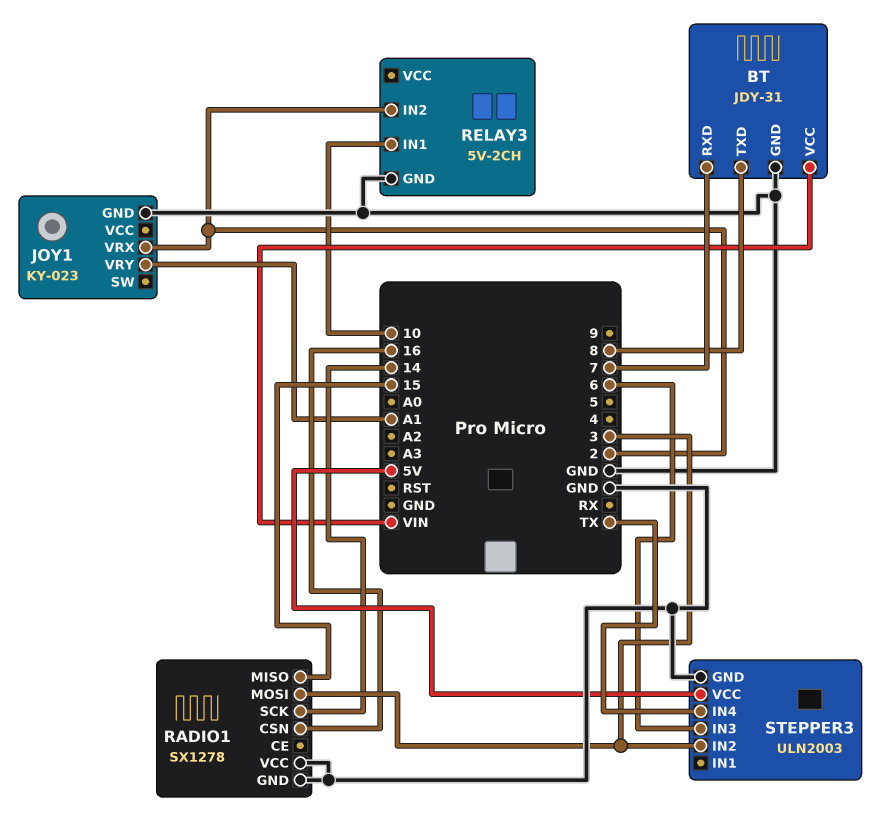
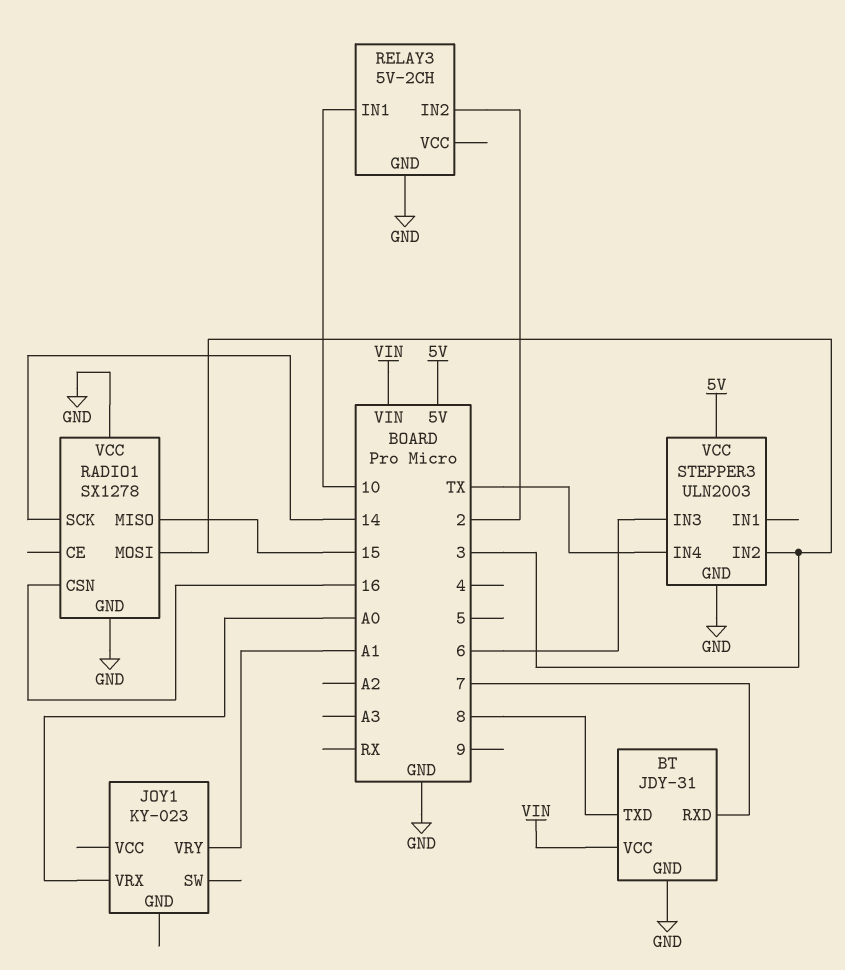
JOY1 pin GND: GND -> none
JOY1 pin VRX: 2 -> A0

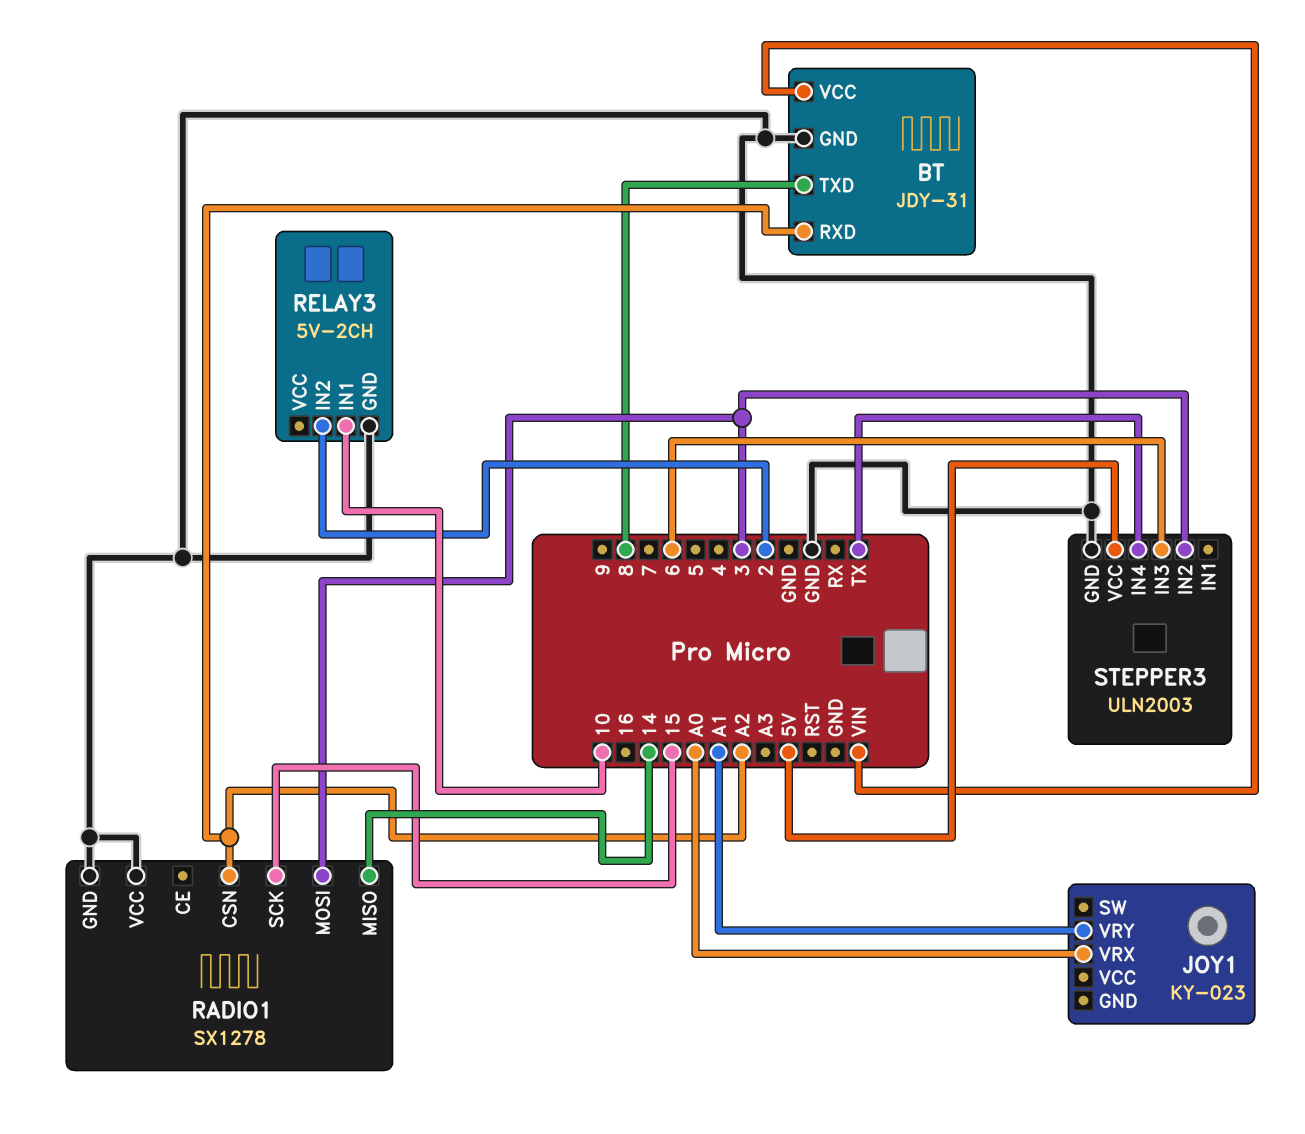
BT pin RXD: 7 -> A2
RADIO1 pin CSN: 16 -> A2
RADIO1 pin MISO: 15 -> 14
RADIO1 pin SCK: 14 -> 15

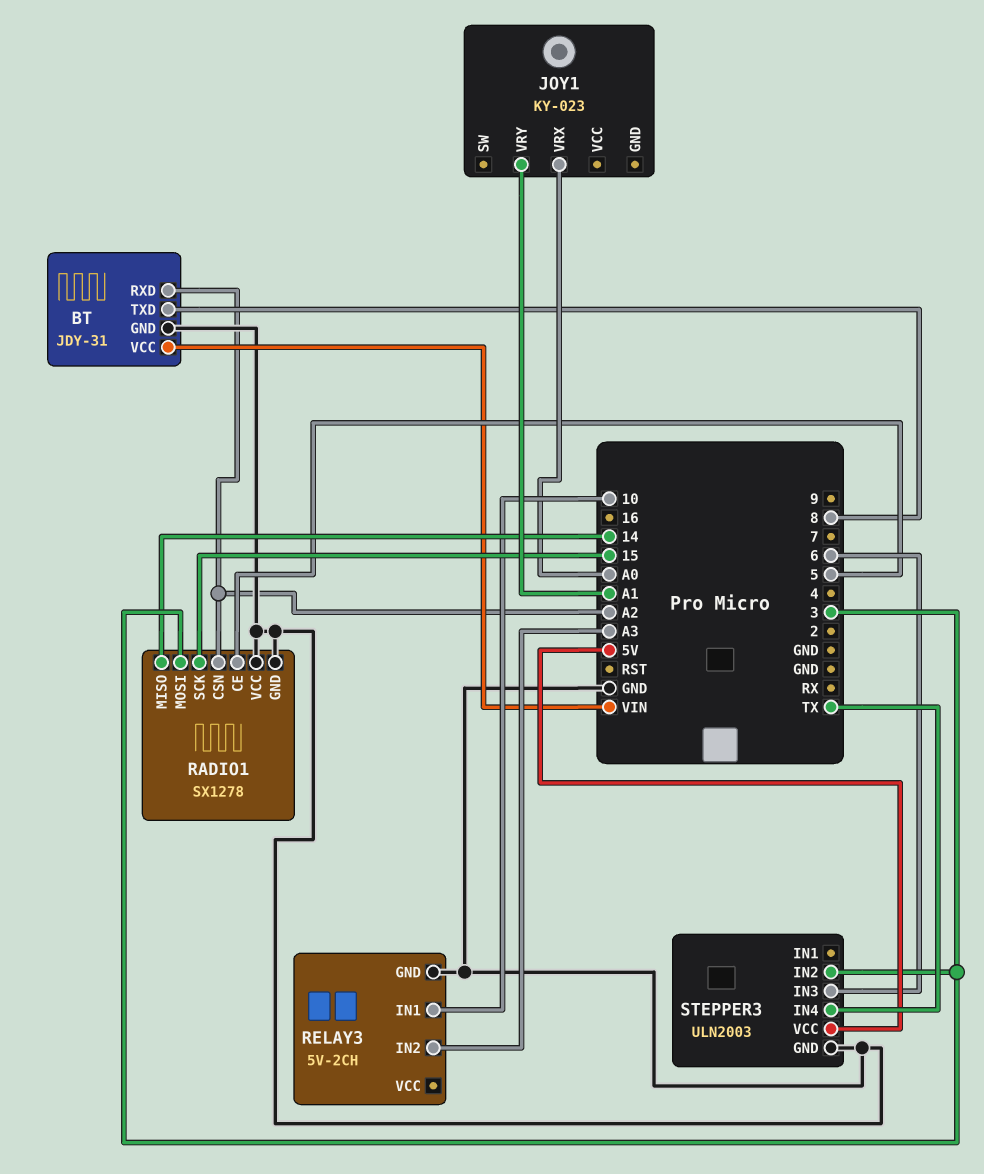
RADIO1 pin CE: none -> 5
RELAY3 pin IN2: 2 -> A3

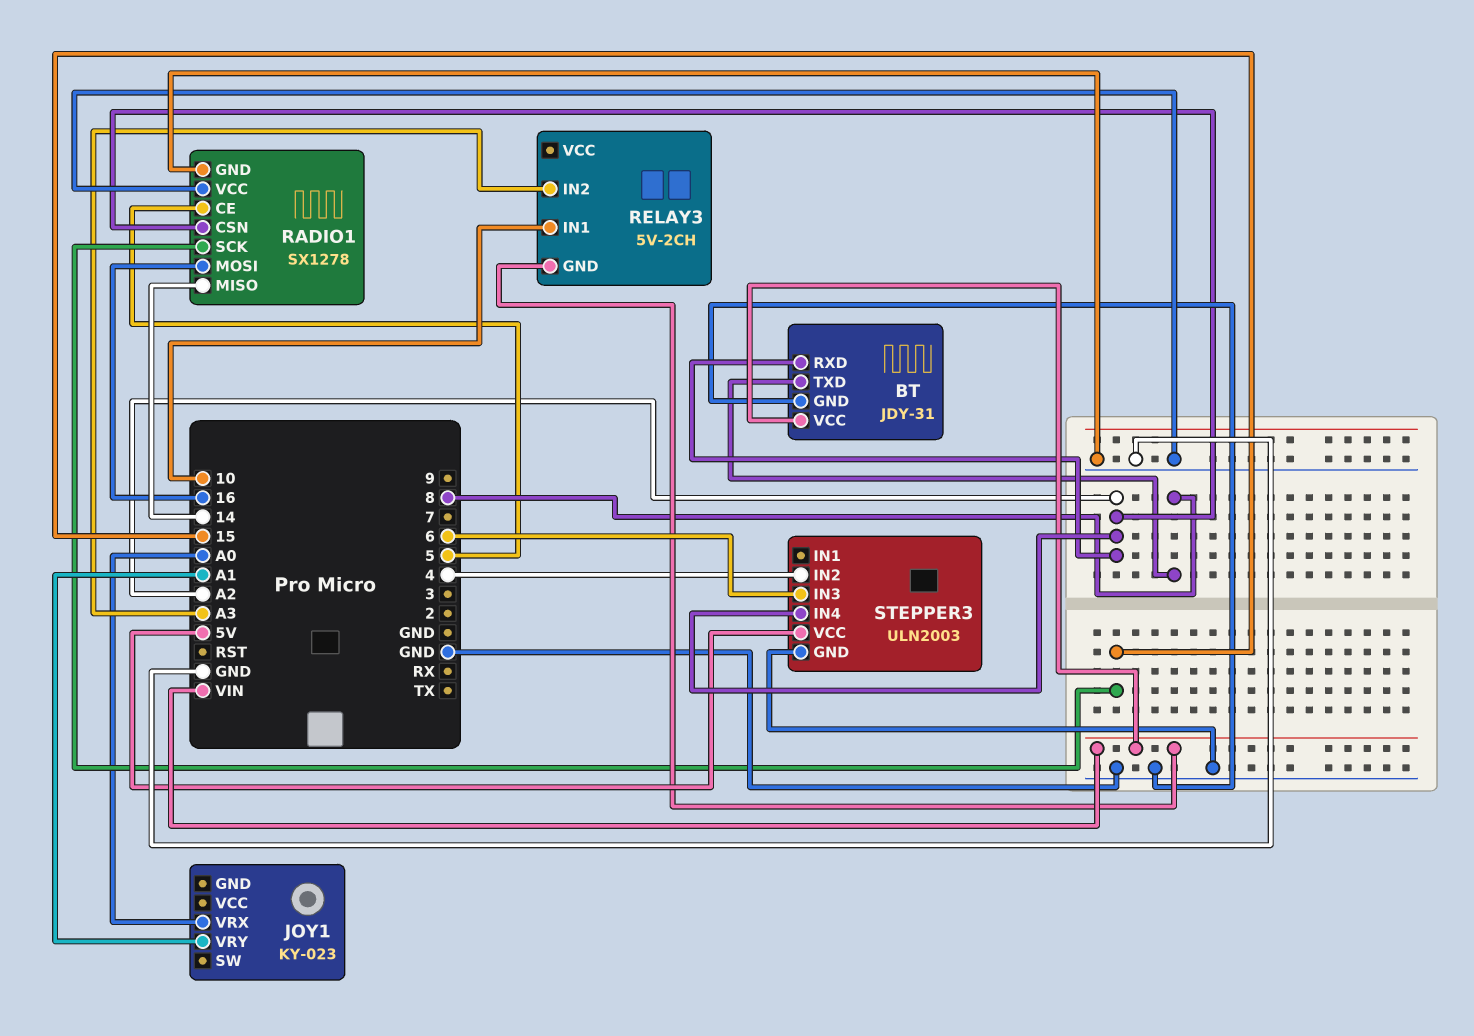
RADIO1 pin MOSI: 3 -> 16
RELAY3 pin GND: GND -> VIN
STEPPER3 pin IN2: 3 -> 4
STEPPER3 pin IN4: TX -> A2

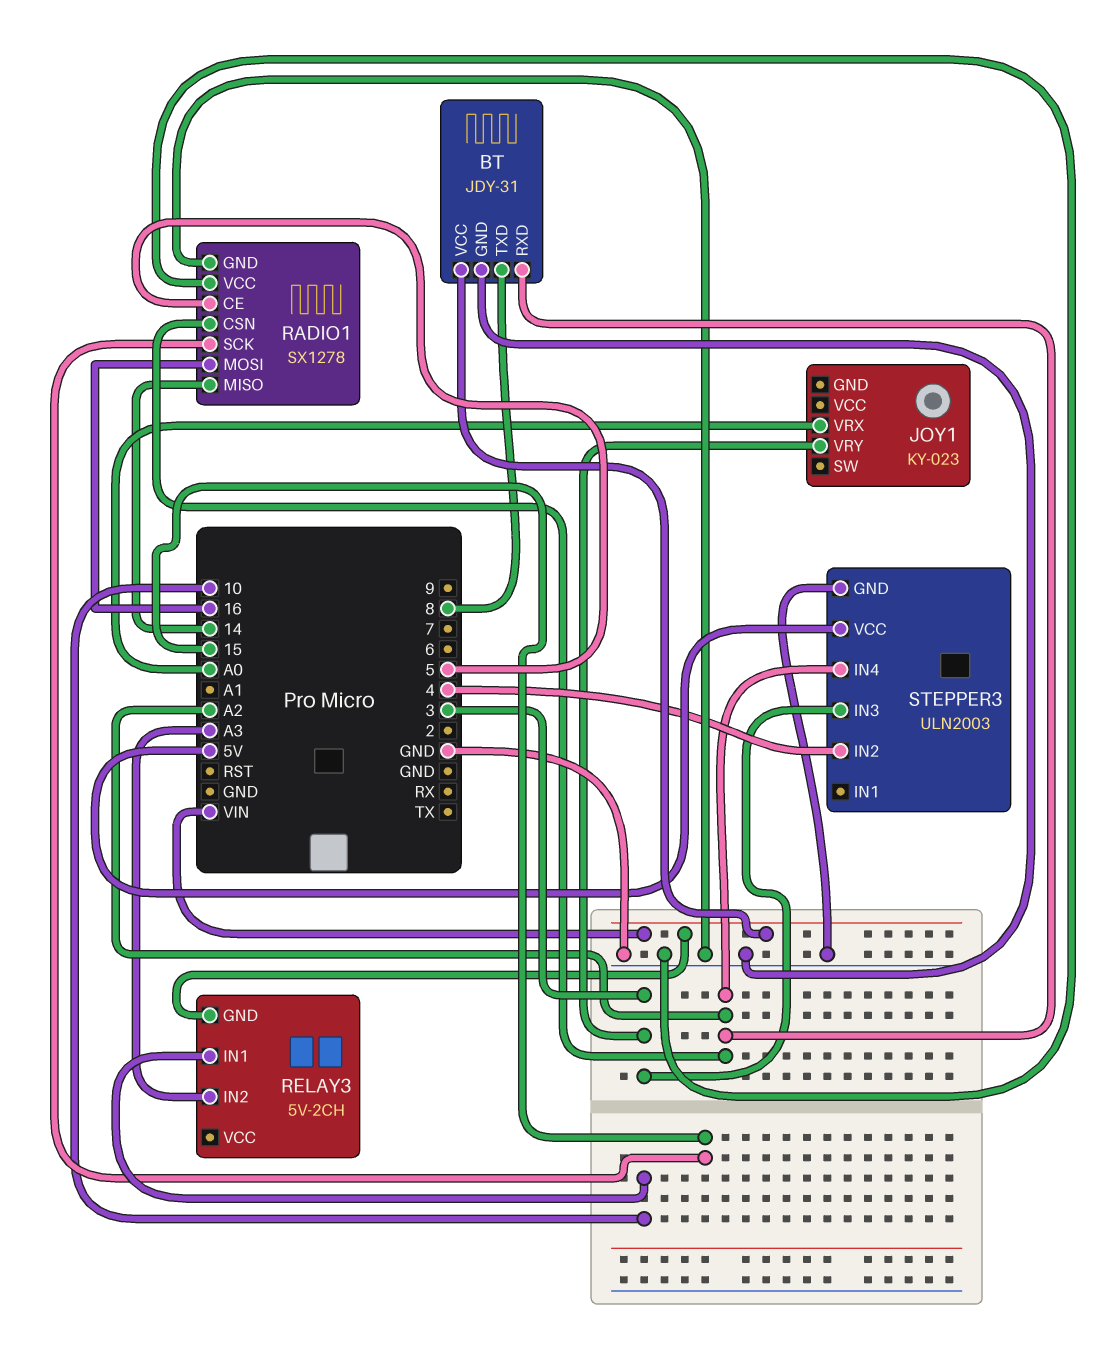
JOY1 pin VRY: A1 -> 3
STEPPER3 pin IN3: 6 -> 3

